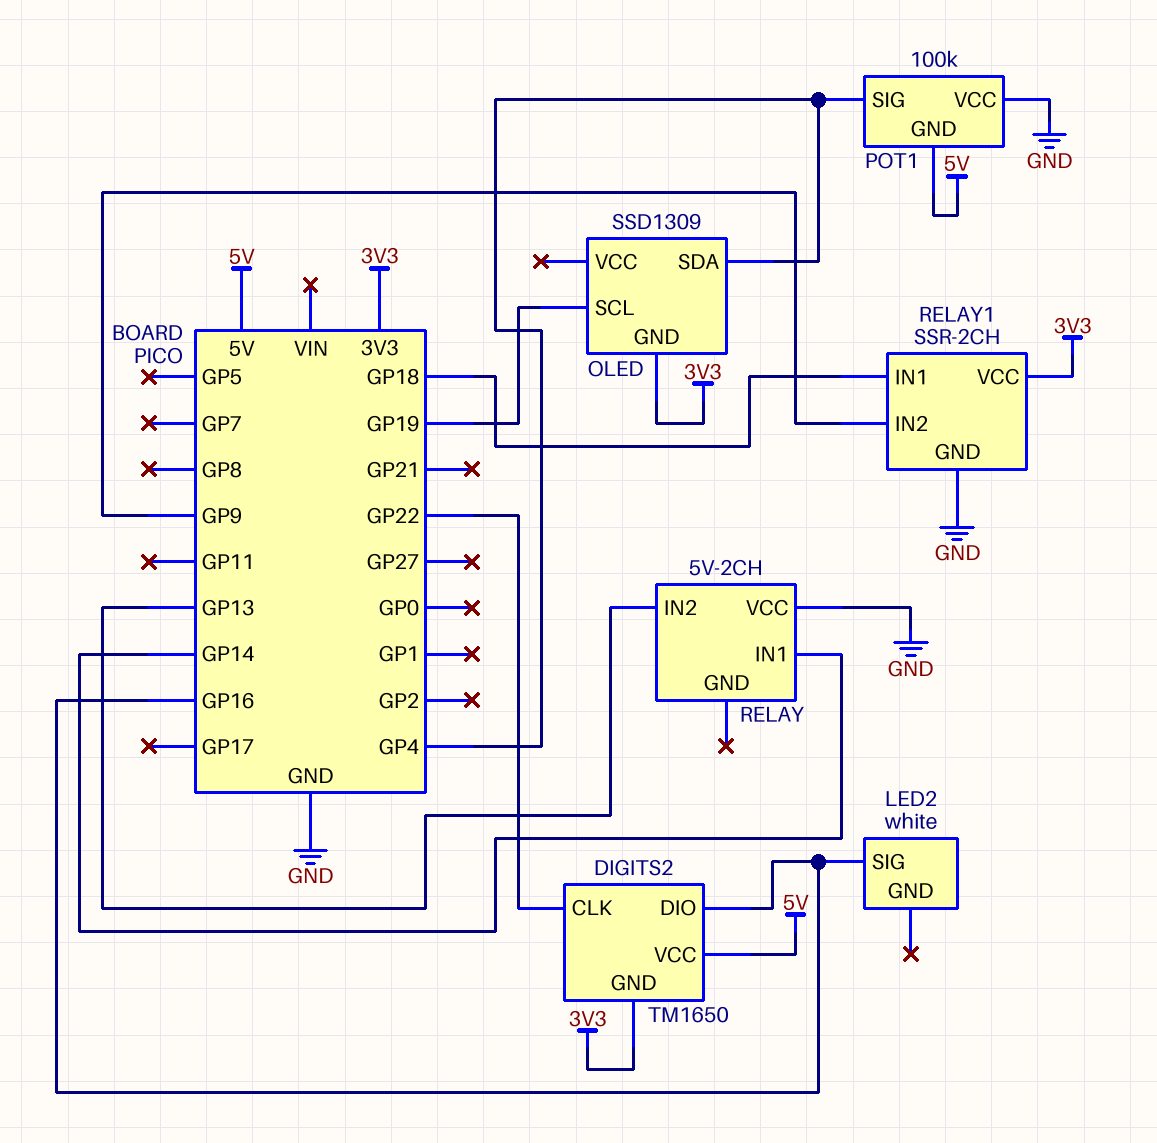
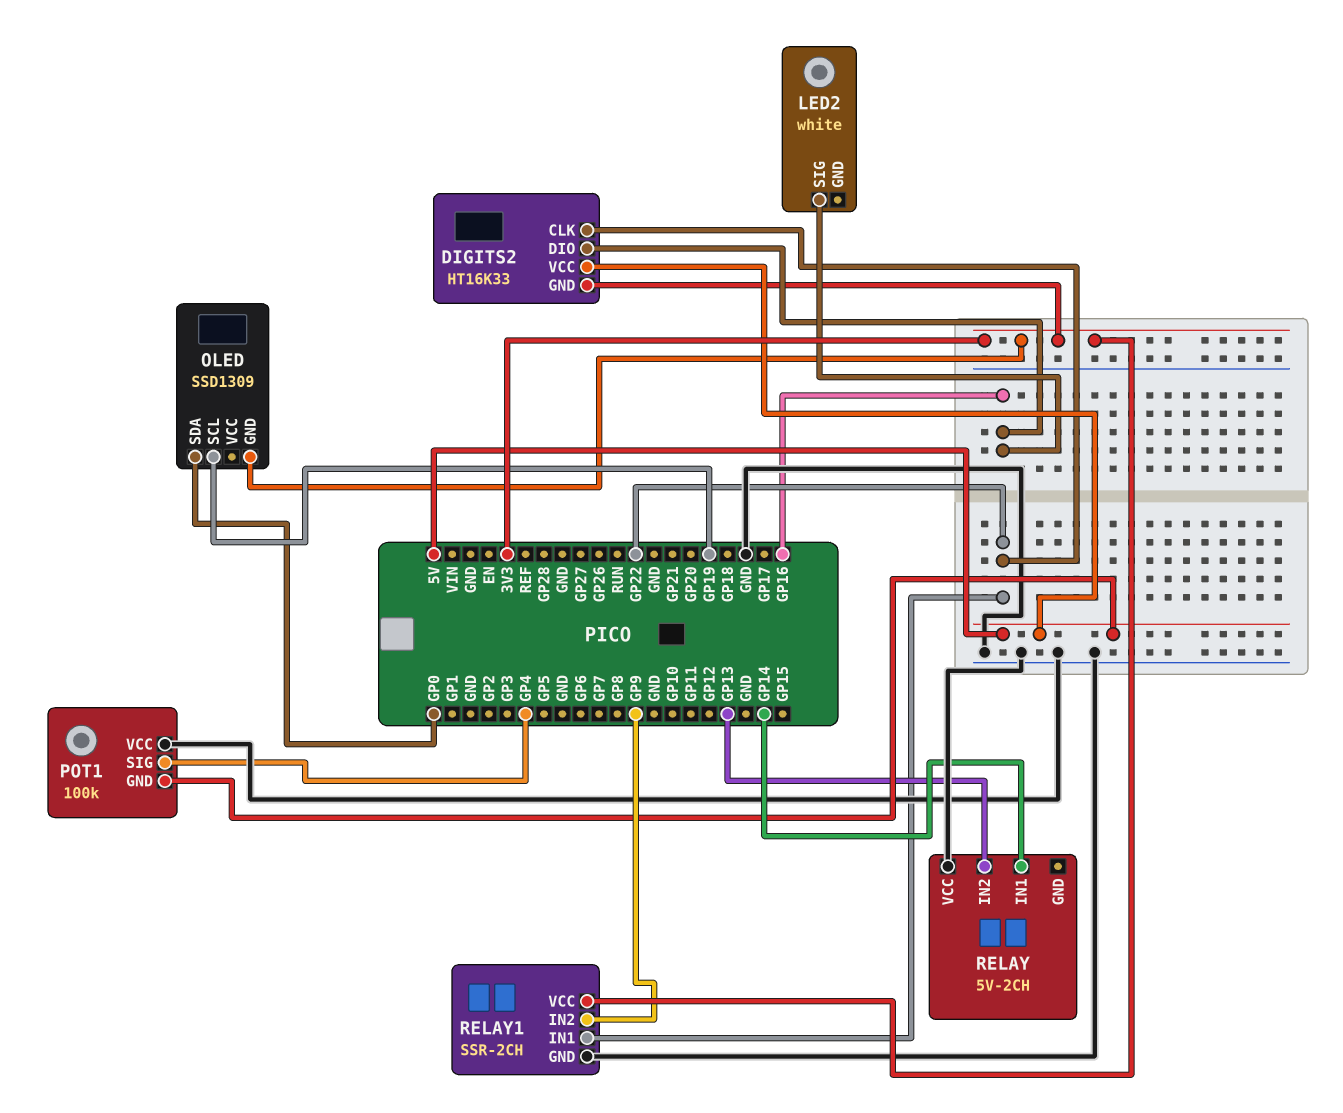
DIGITS2: TM1650 -> HT16K33
OLED pin SDA: GP4 -> GP0
RELAY1 pin IN1: GP18 -> GP22

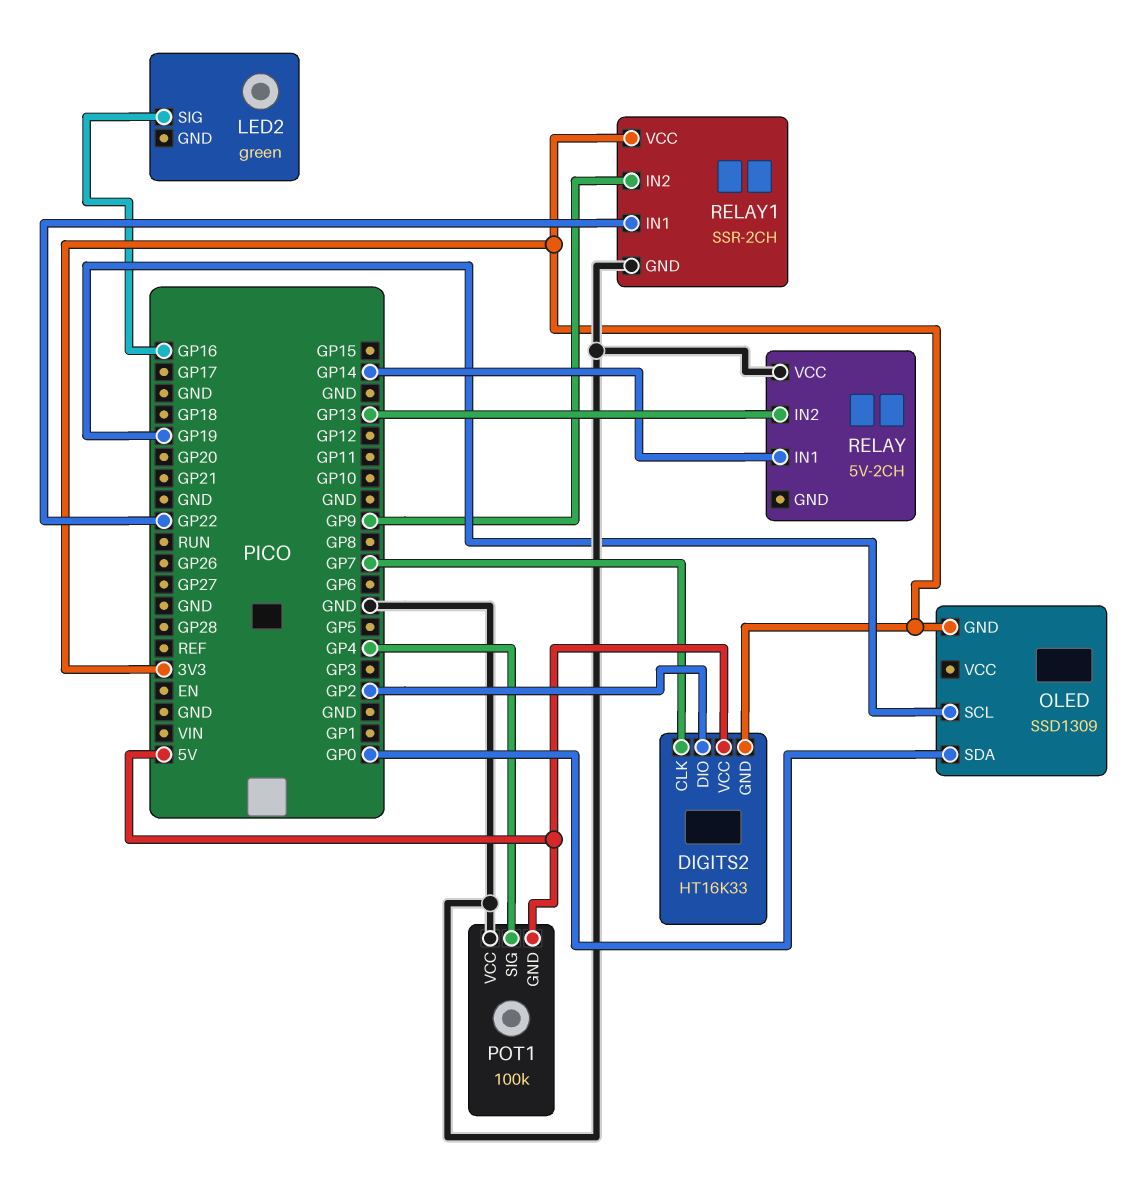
DIGITS2 pin CLK: GP22 -> GP7
DIGITS2 pin DIO: GP16 -> GP2
LED2: white -> green

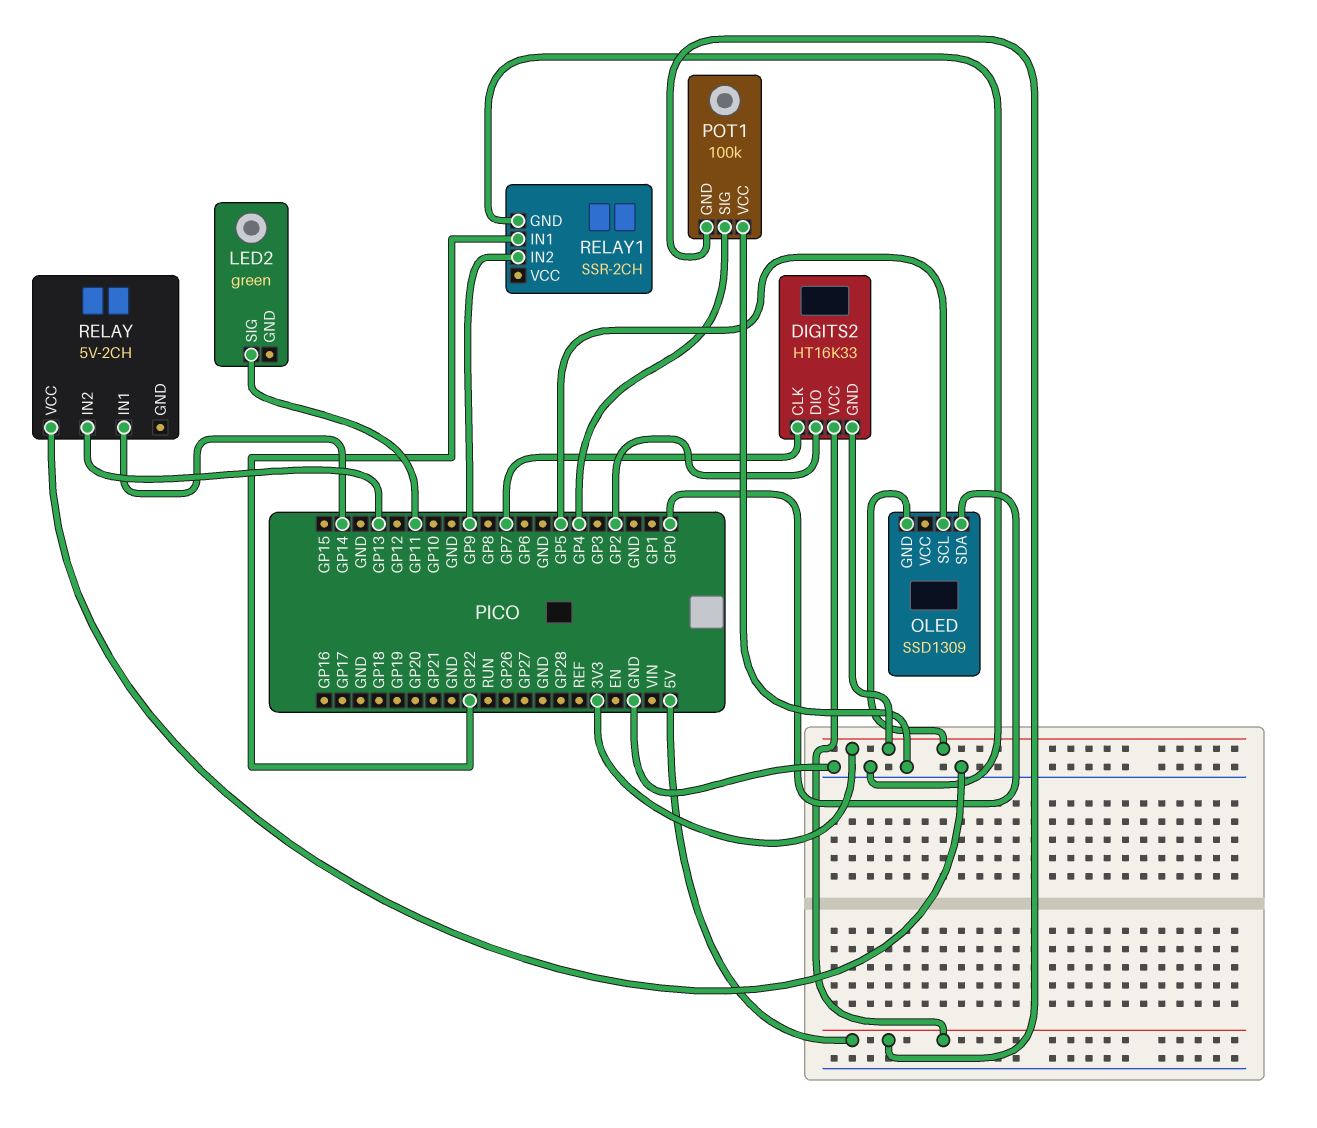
LED2 pin SIG: GP16 -> GP11
OLED pin SCL: GP19 -> GP5
RELAY1 pin VCC: 3V3 -> none

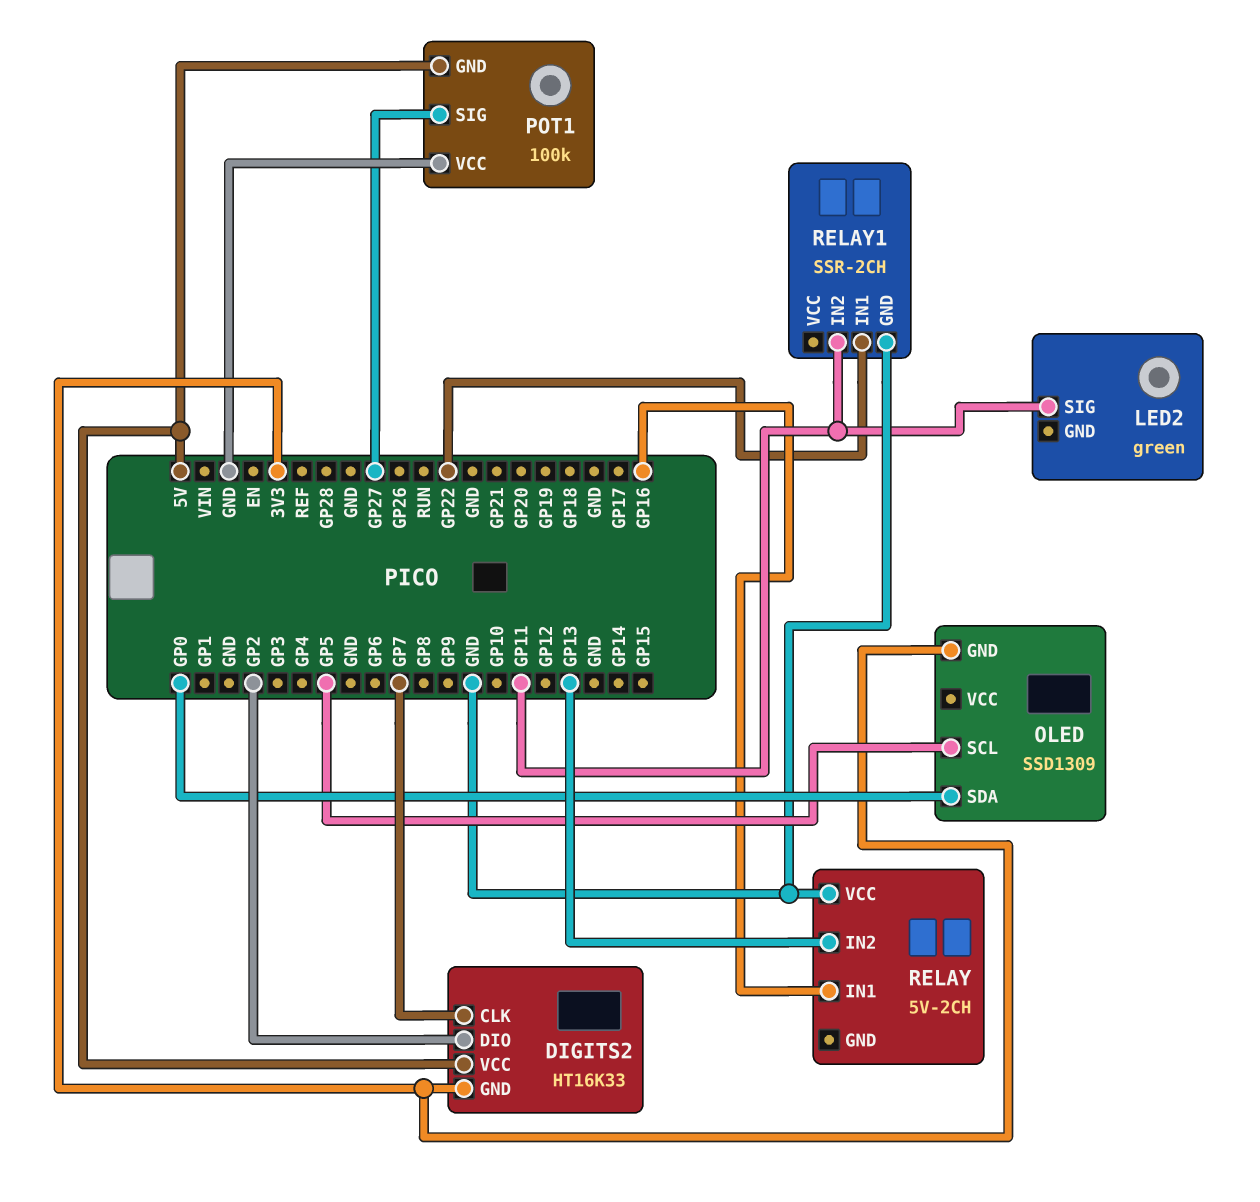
POT1 pin SIG: GP4 -> GP27
RELAY pin IN1: GP14 -> GP16
RELAY1 pin IN2: GP9 -> GP11

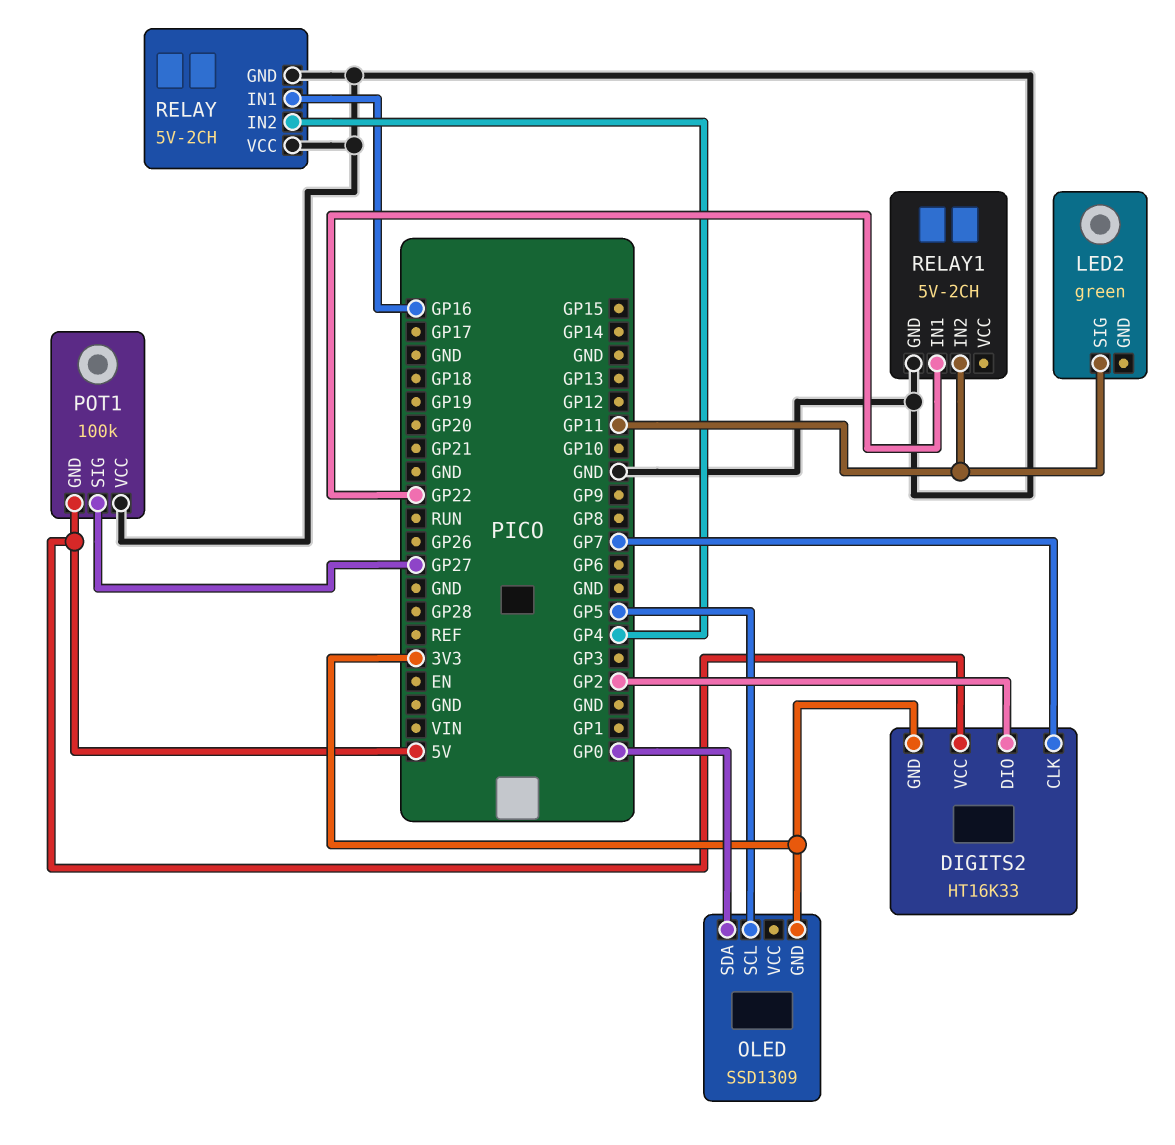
RELAY pin GND: none -> GND
RELAY pin IN2: GP13 -> GP4
RELAY1: SSR-2CH -> 5V-2CH

